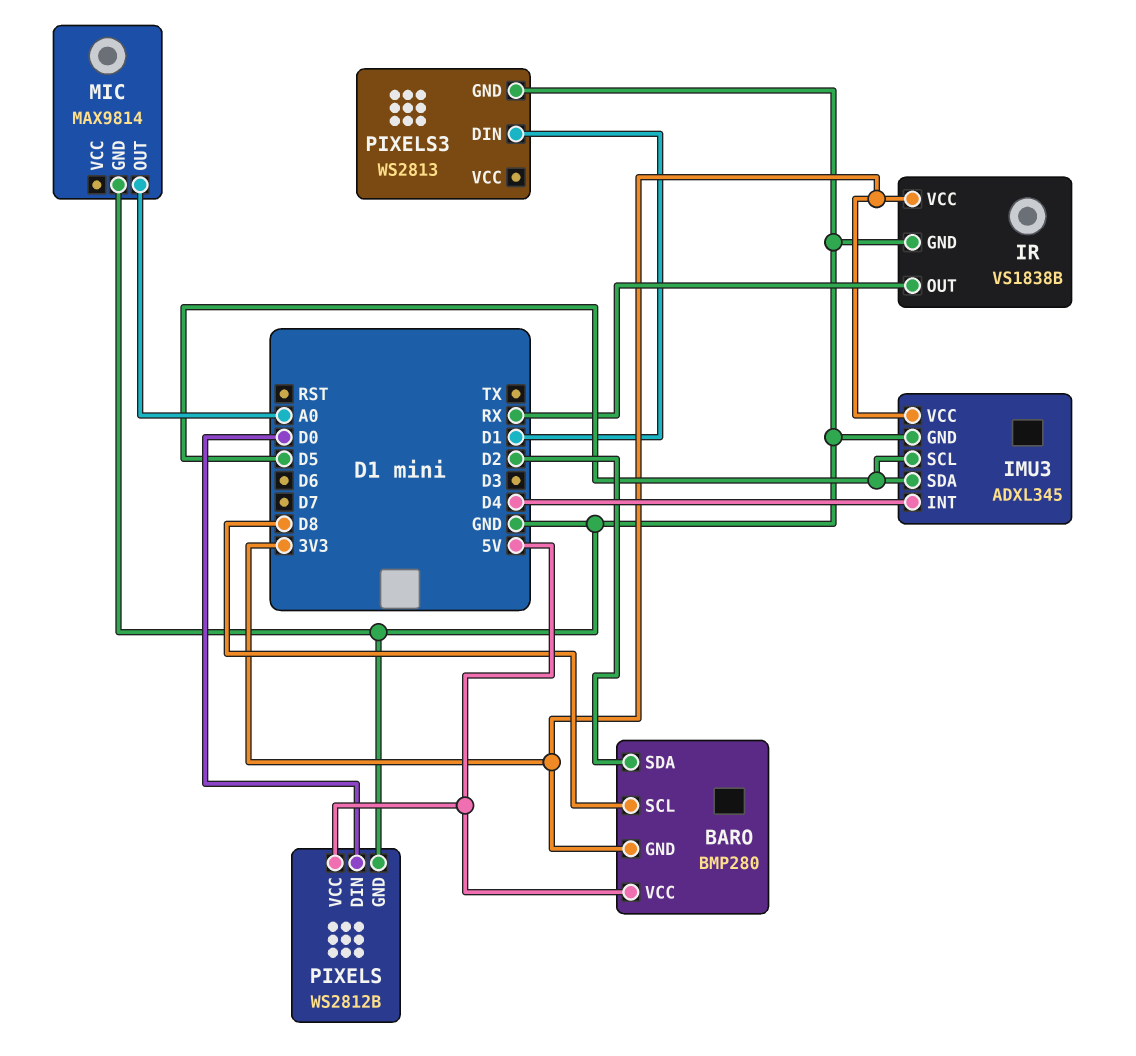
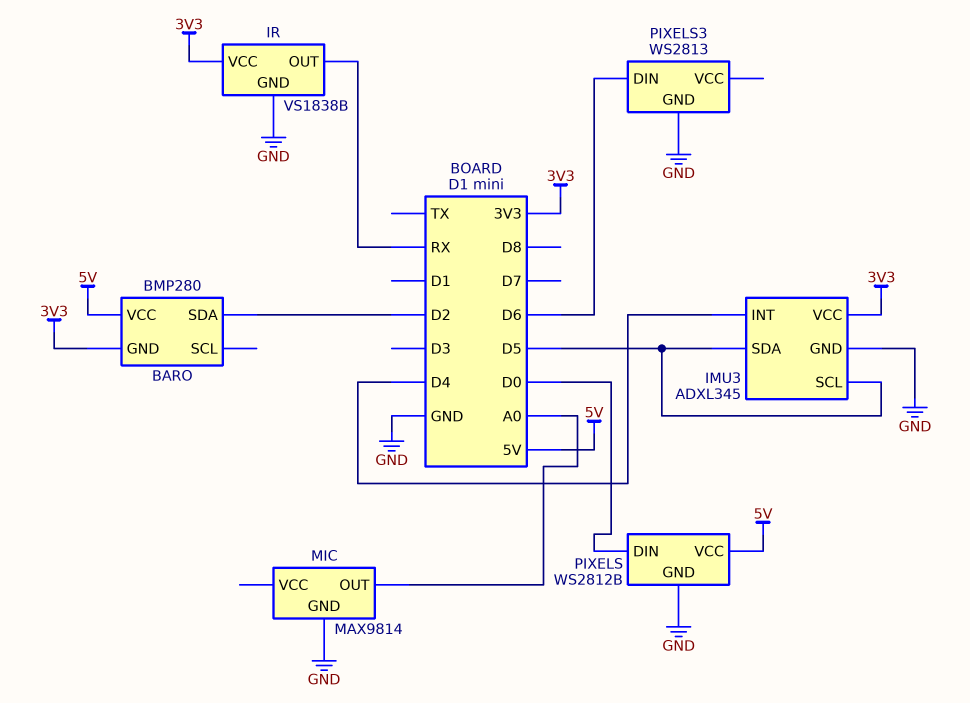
BARO pin SCL: D8 -> none
PIXELS3 pin DIN: D1 -> D6

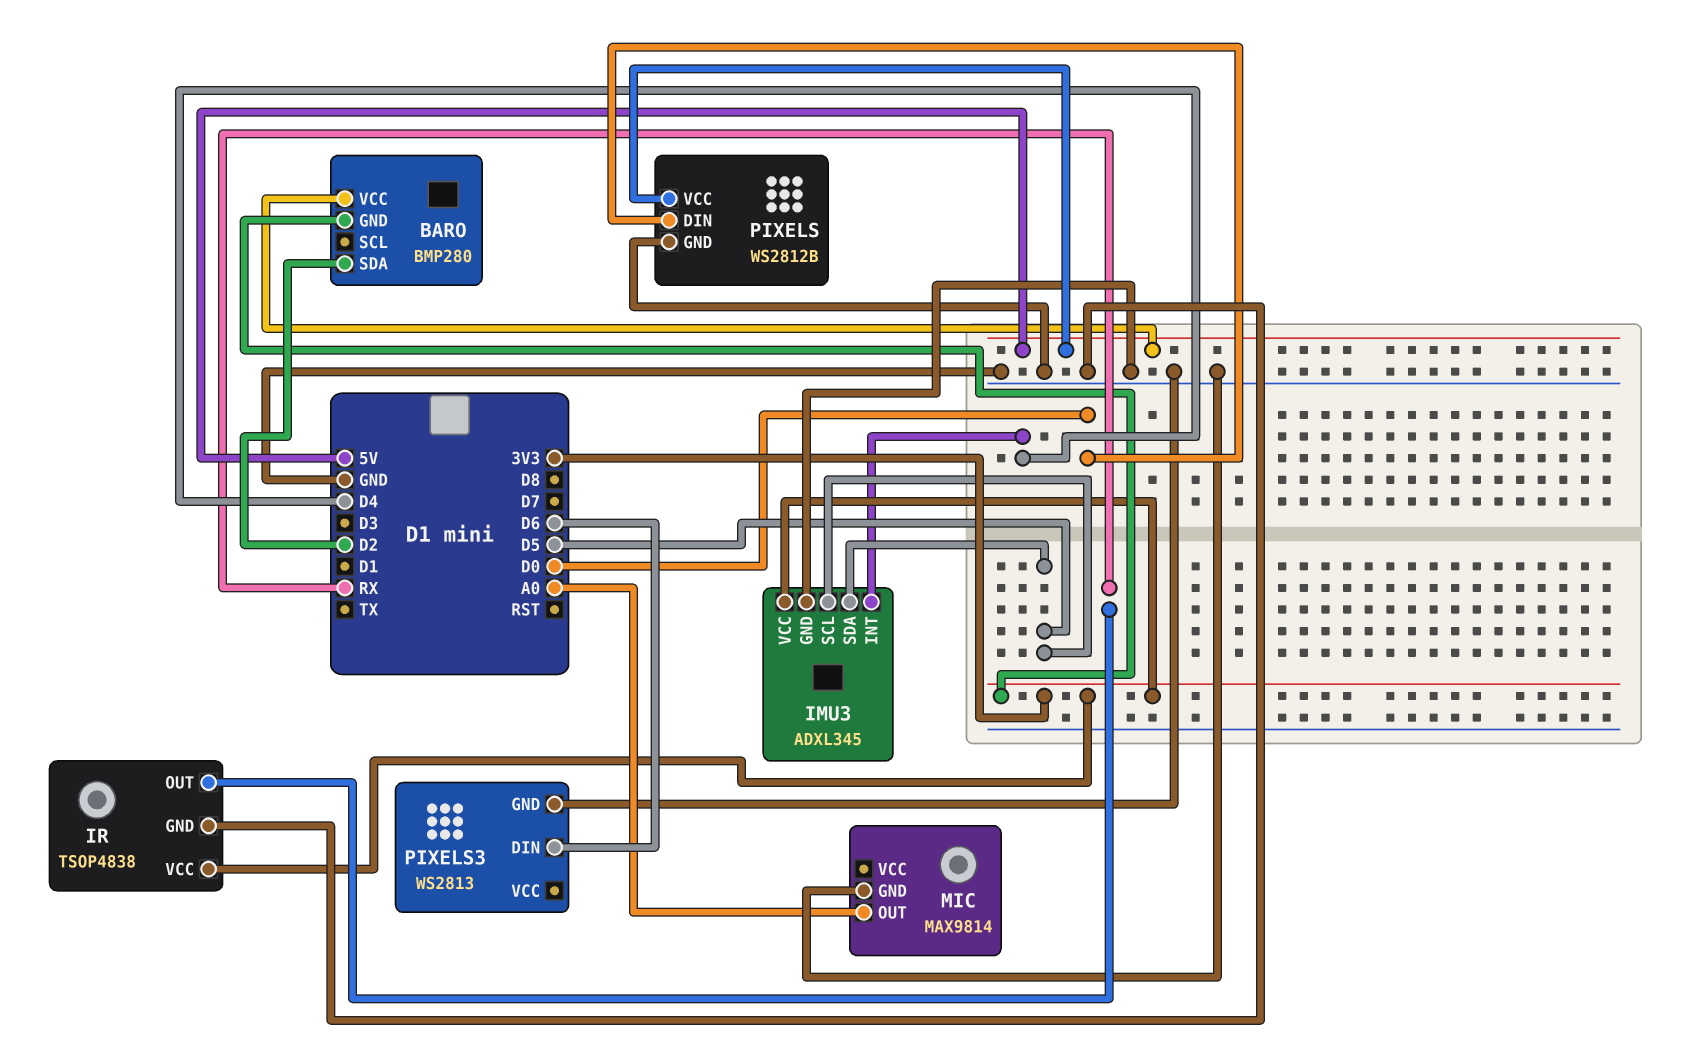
IR: VS1838B -> TSOP4838

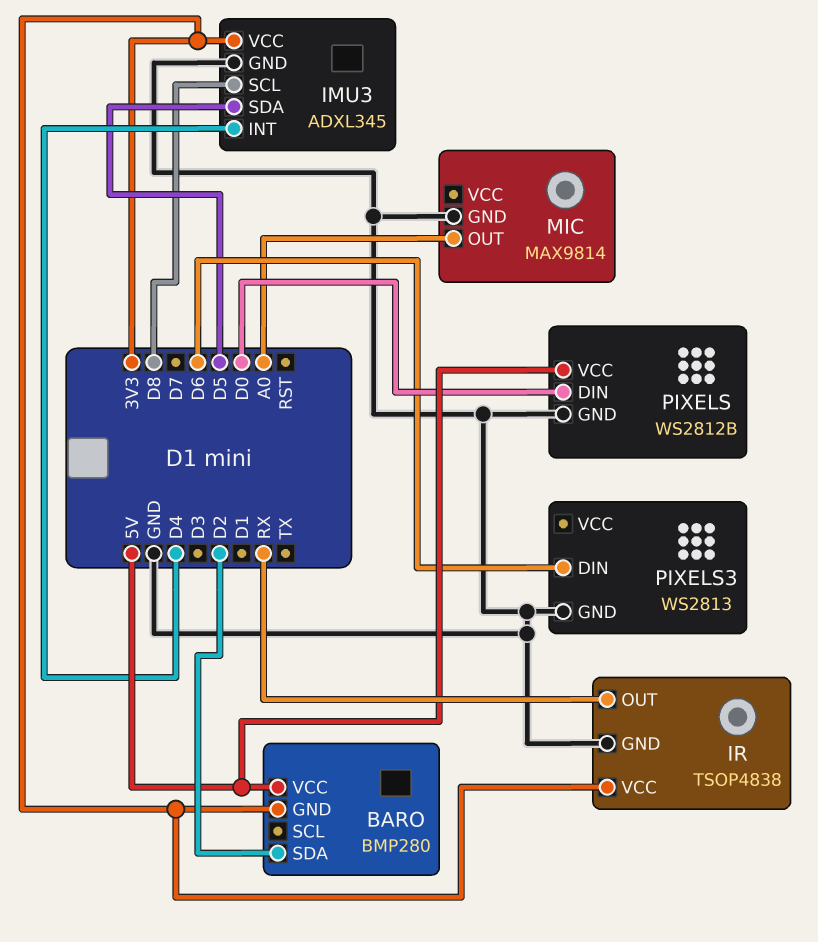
IMU3 pin SCL: D5 -> D8

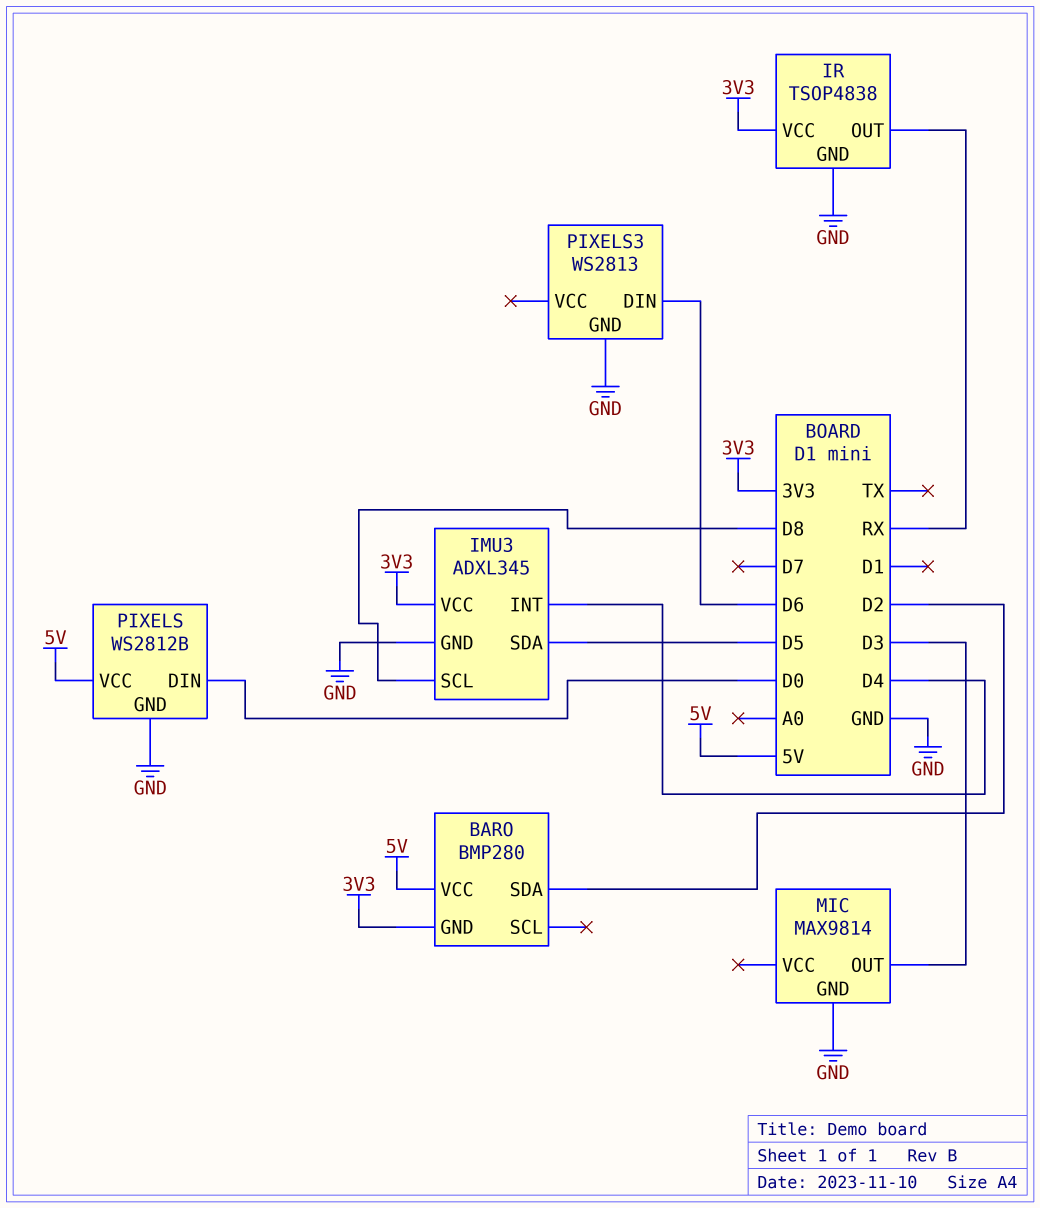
MIC pin OUT: A0 -> D3

